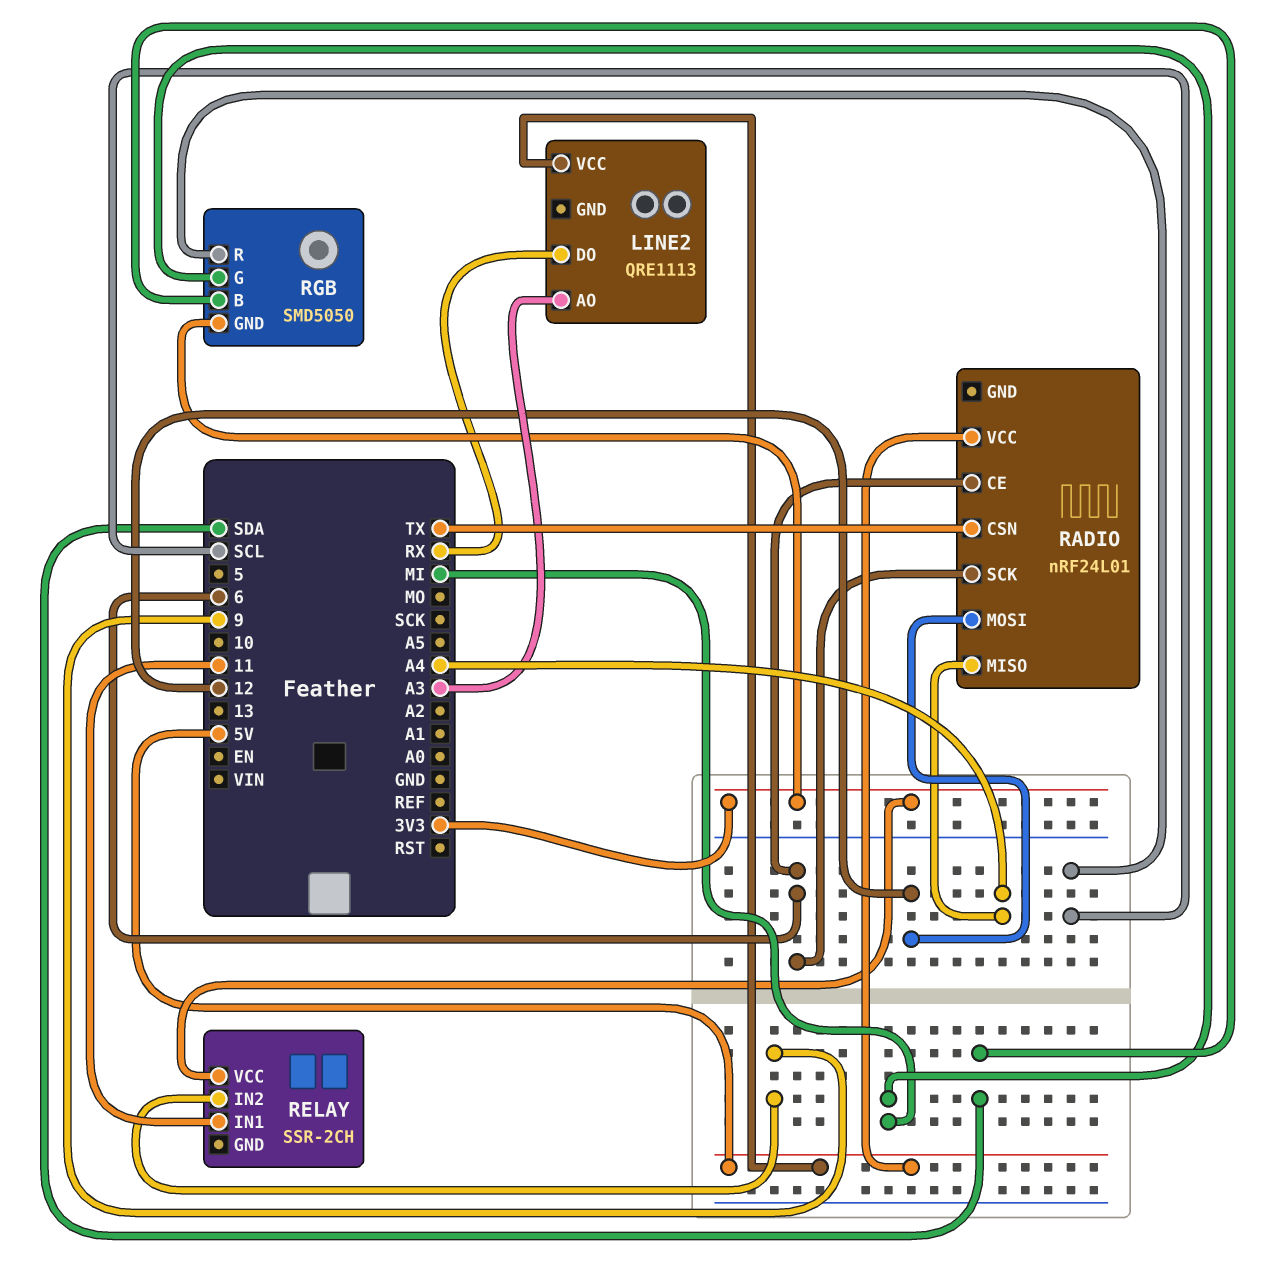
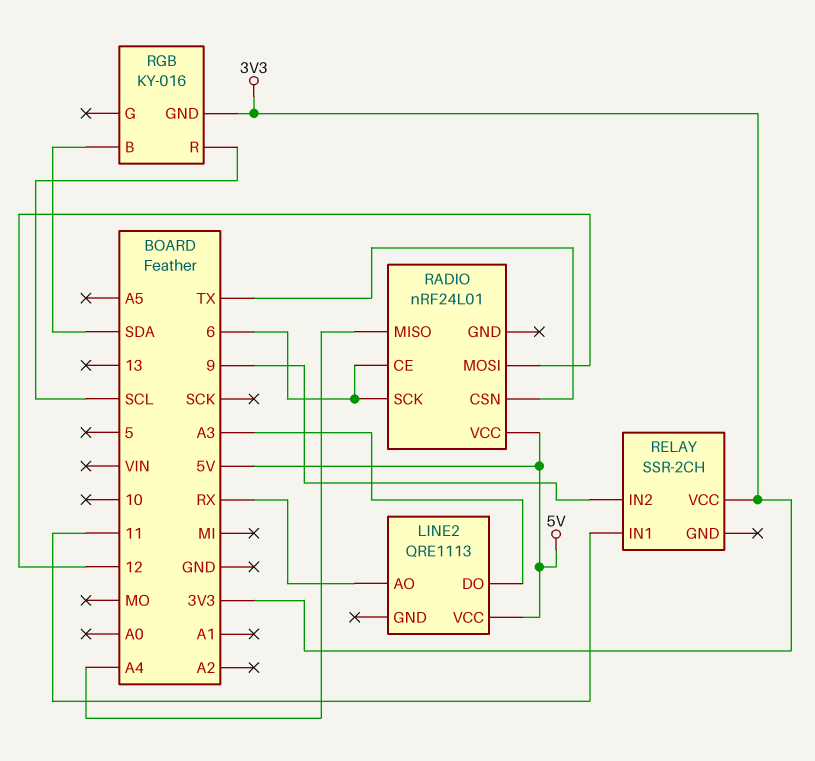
LINE2 pin AO: A3 -> RX
LINE2 pin DO: RX -> A3
RGB: SMD5050 -> KY-016
RGB pin G: MI -> none

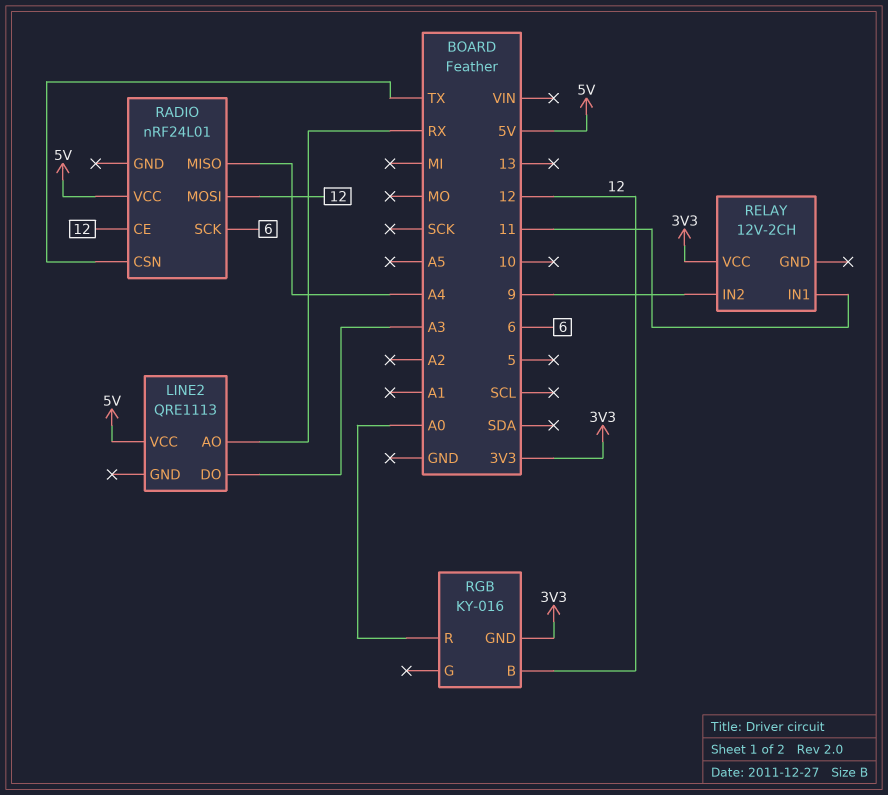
RADIO pin CE: 6 -> 12
RELAY: SSR-2CH -> 12V-2CH
RGB pin B: SDA -> 12
RGB pin R: SCL -> A0

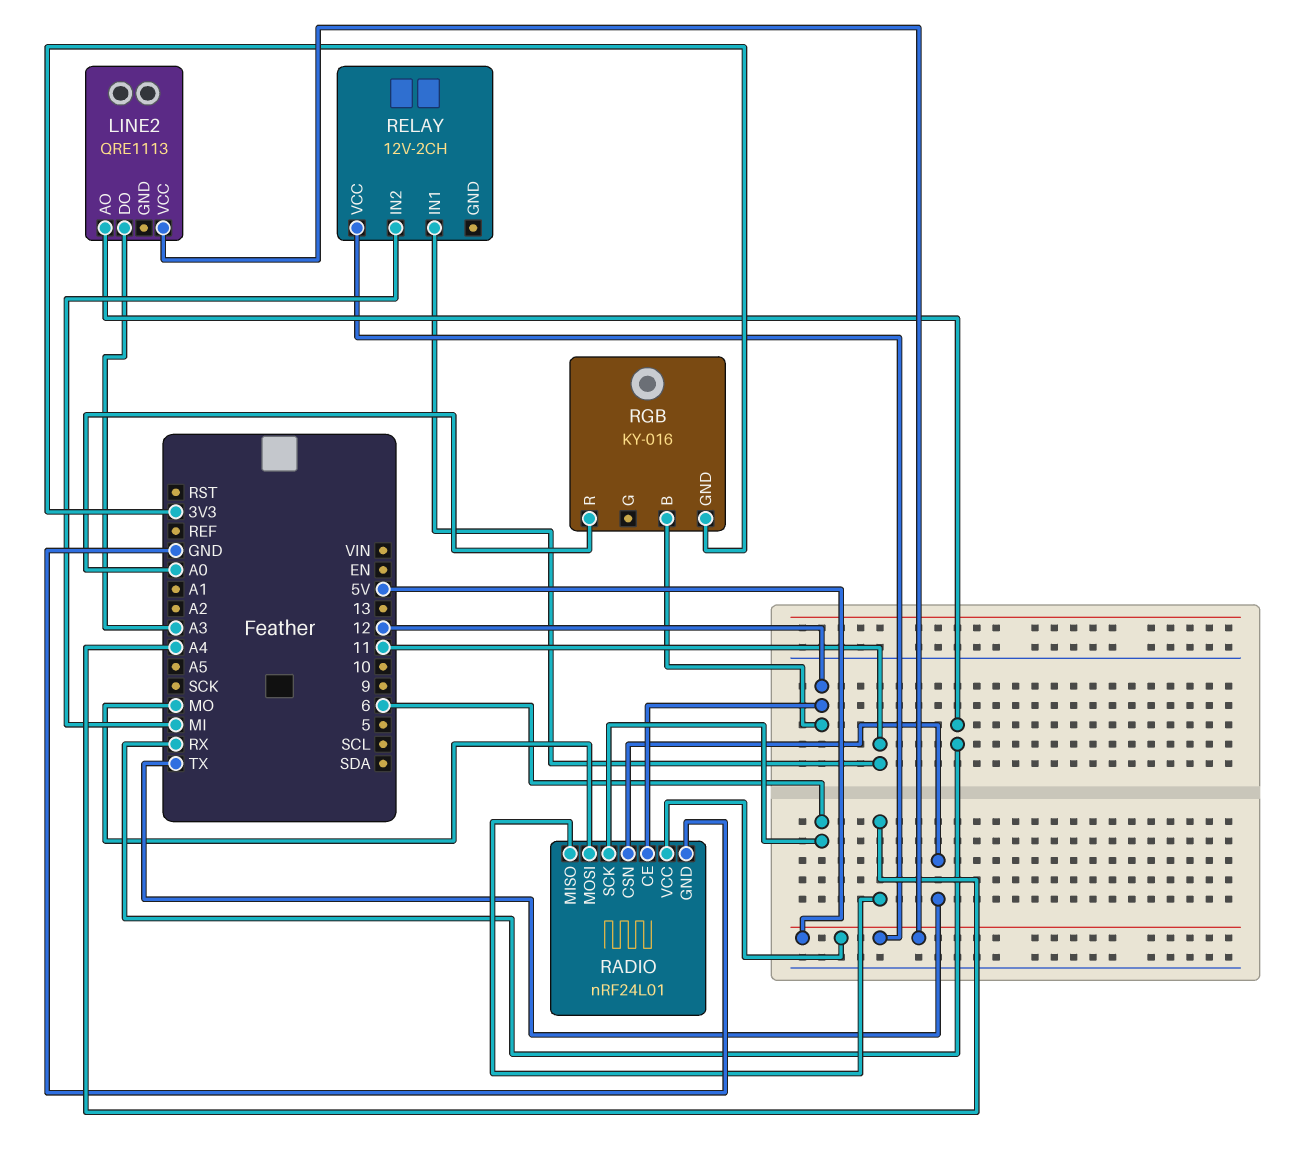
RADIO pin GND: none -> GND
RADIO pin MOSI: 12 -> MO
RELAY pin IN2: 9 -> MI
RELAY pin VCC: 3V3 -> 5V

